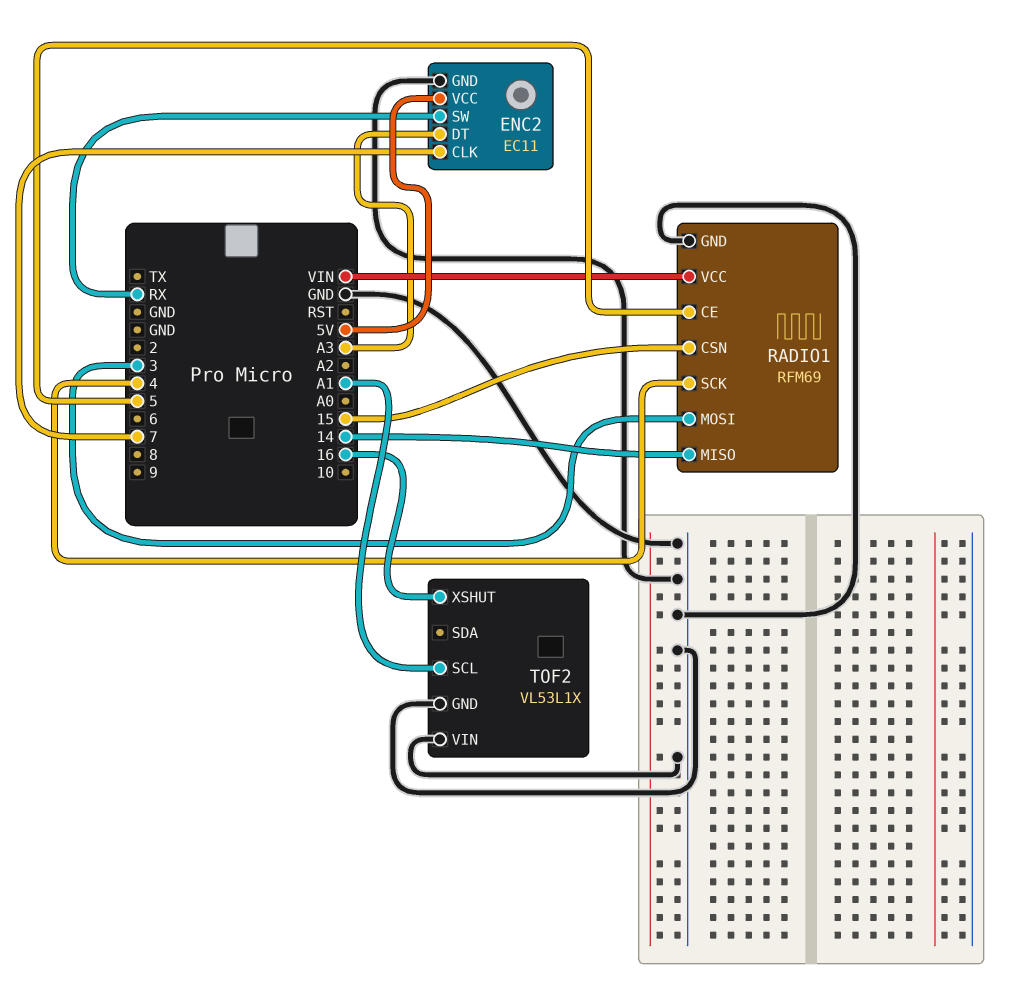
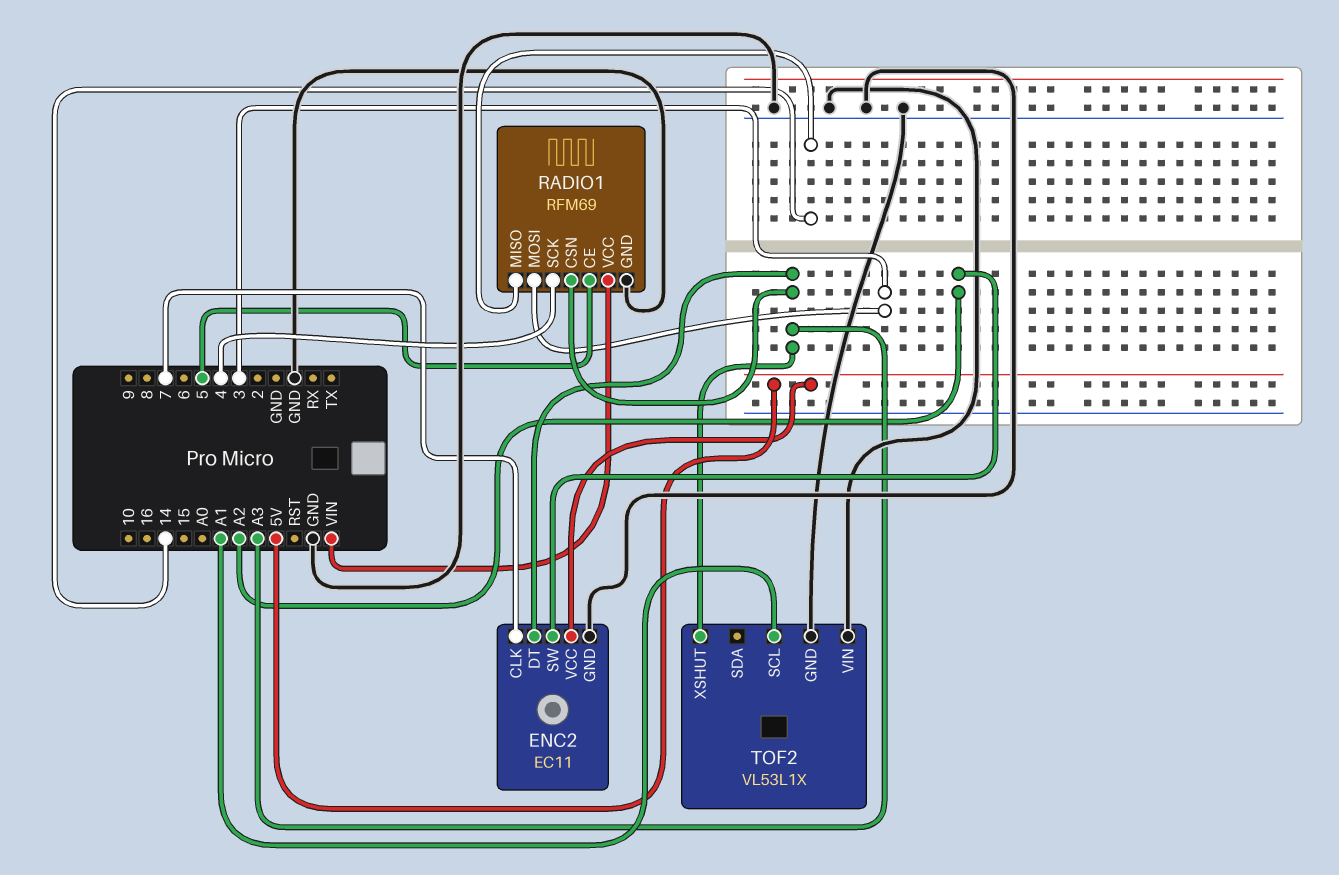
ENC2 pin SW: RX -> A2
RADIO1 pin CSN: 15 -> A3
TOF2 pin XSHUT: 16 -> A3

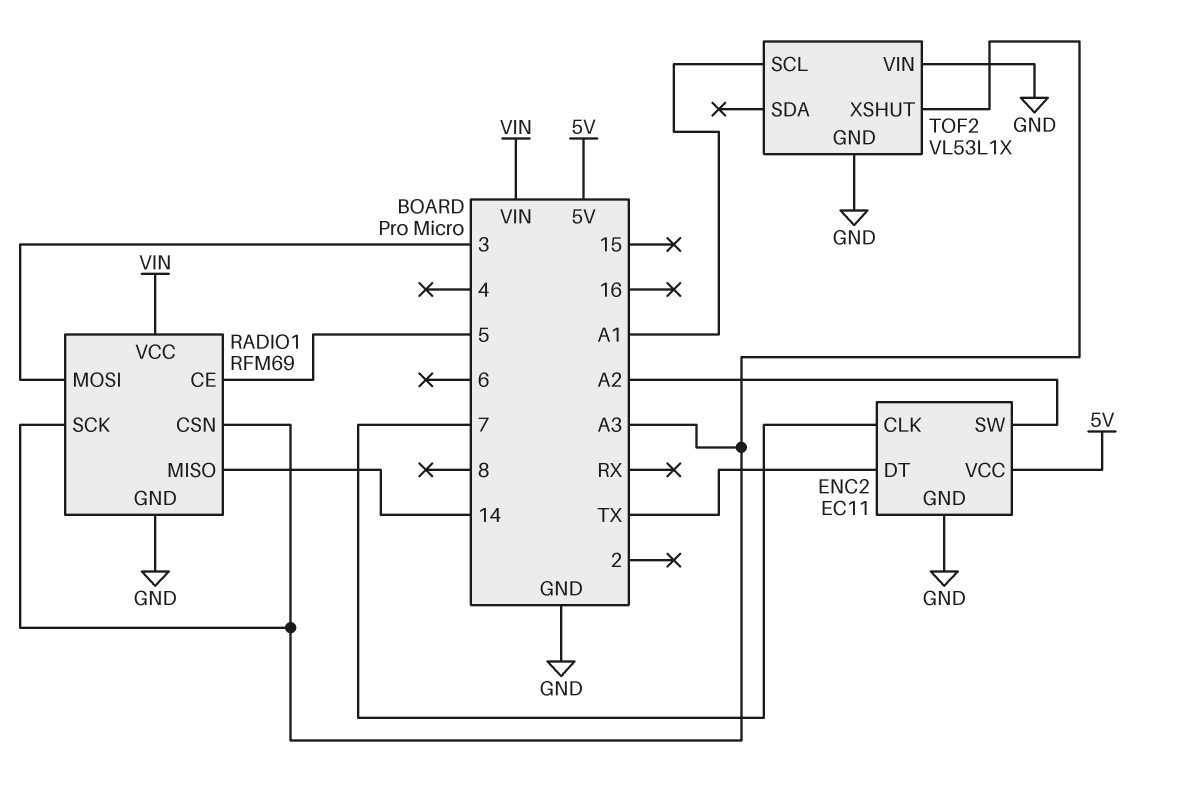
ENC2 pin DT: A3 -> TX
RADIO1 pin SCK: 4 -> A3

